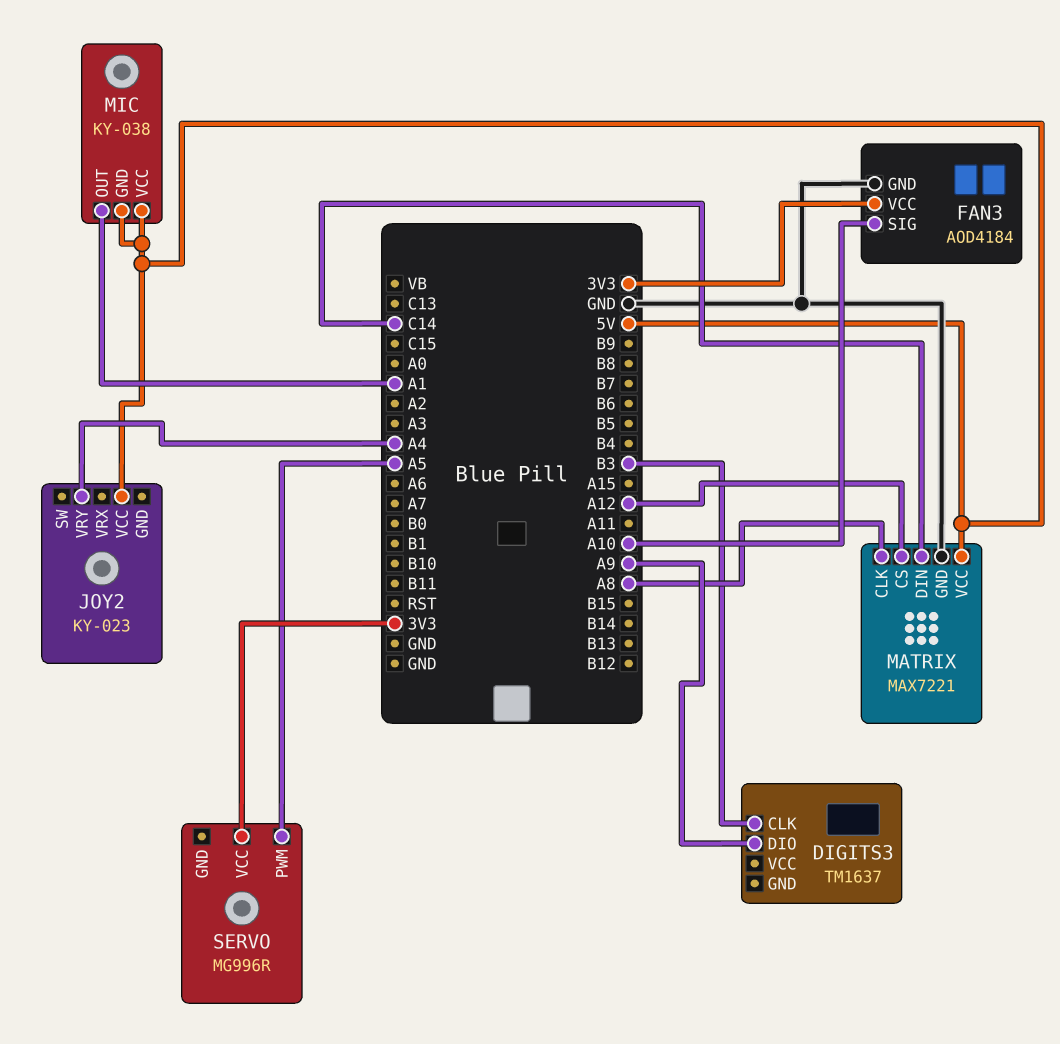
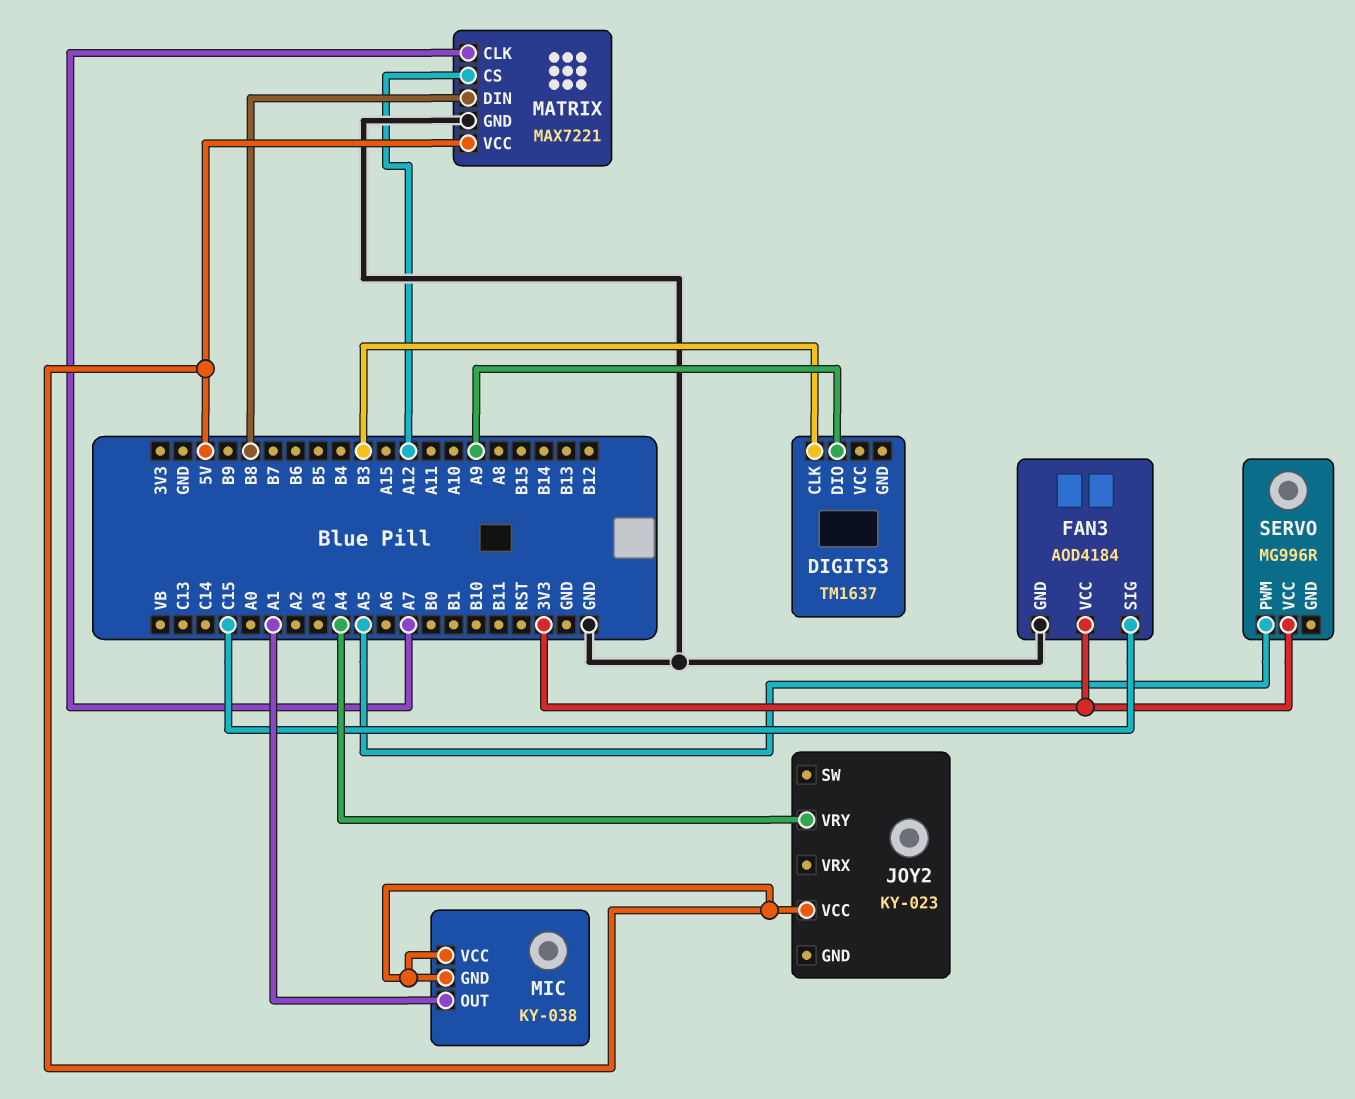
FAN3 pin SIG: A10 -> C15
MATRIX pin CLK: A8 -> A7
MATRIX pin DIN: C14 -> B8

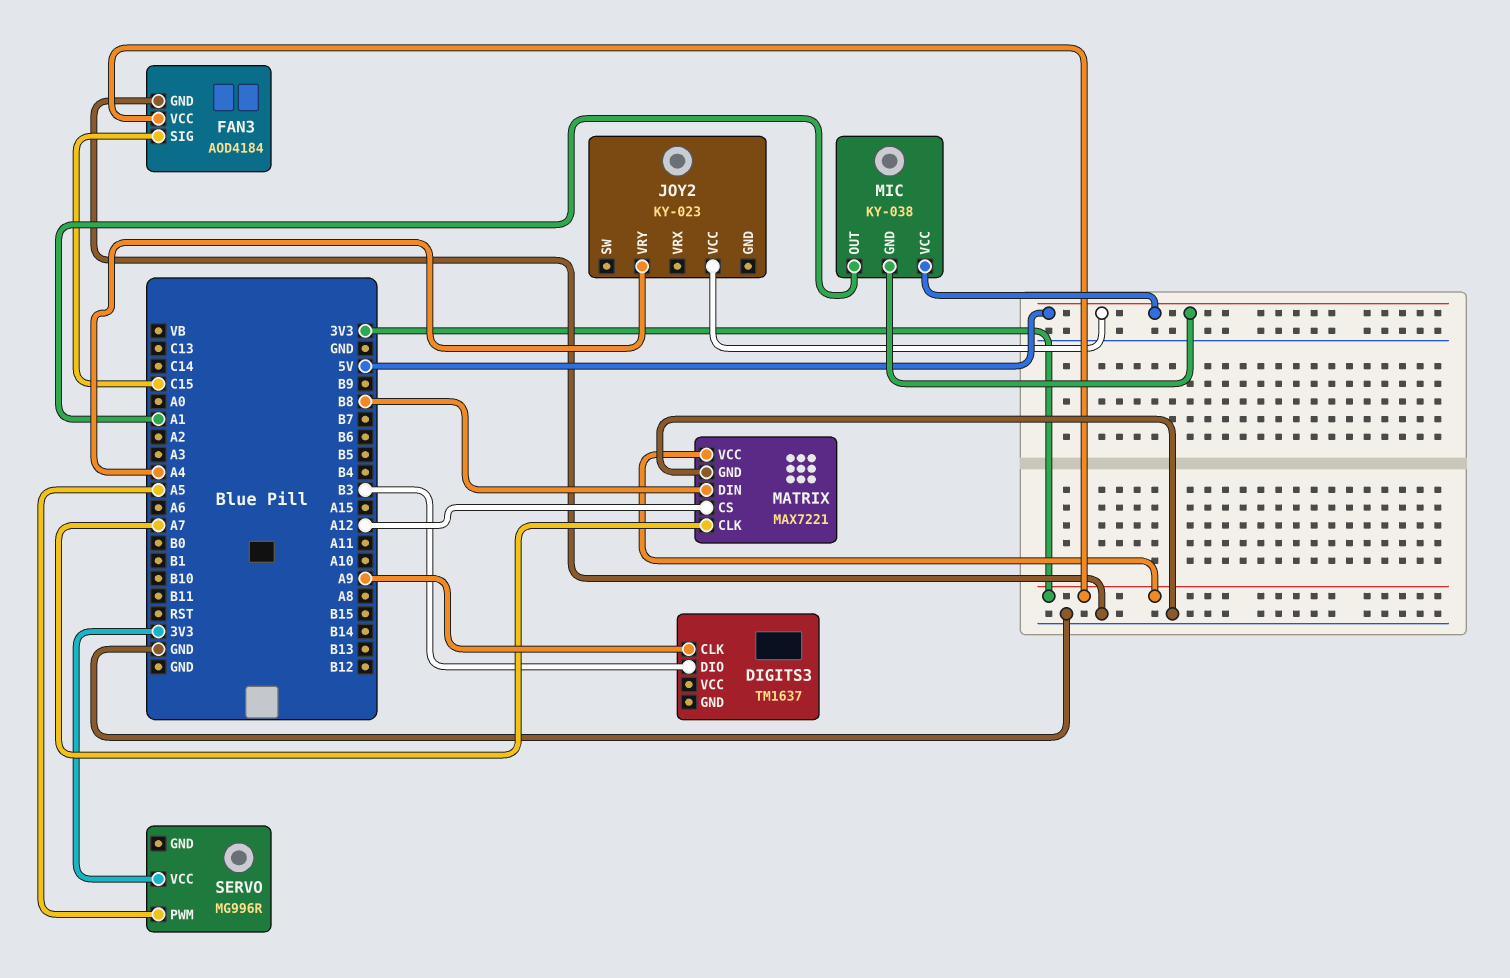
DIGITS3 pin CLK: B3 -> A9
DIGITS3 pin DIO: A9 -> B3
MATRIX pin VCC: 5V -> 3V3

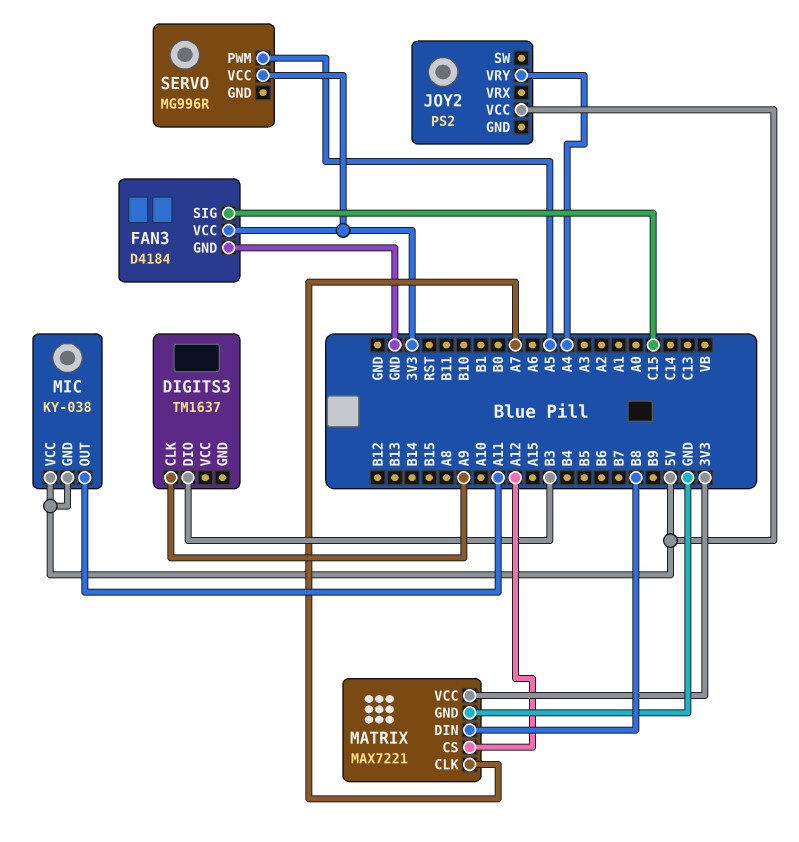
FAN3: AOD4184 -> D4184
JOY2: KY-023 -> PS2
MIC pin OUT: A1 -> A11

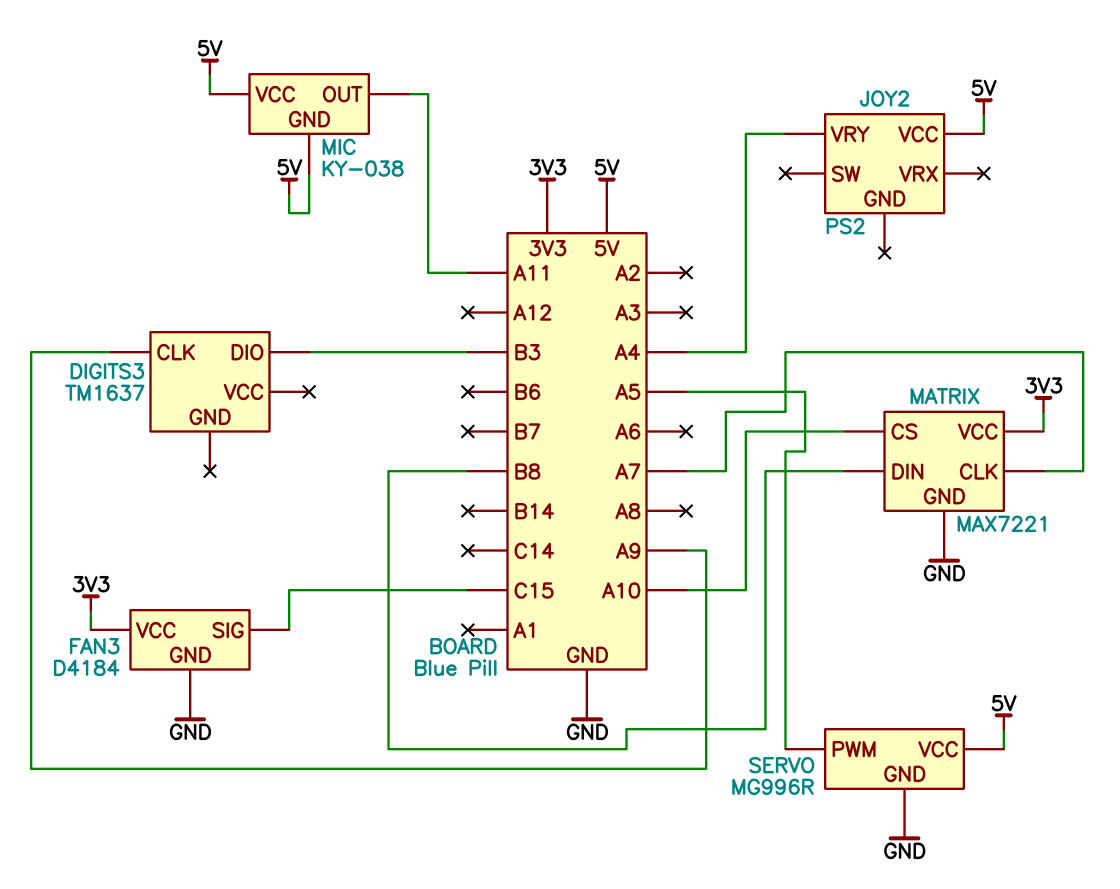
MATRIX pin CS: A12 -> A10
SERVO pin GND: none -> GND
SERVO pin VCC: 3V3 -> 5V

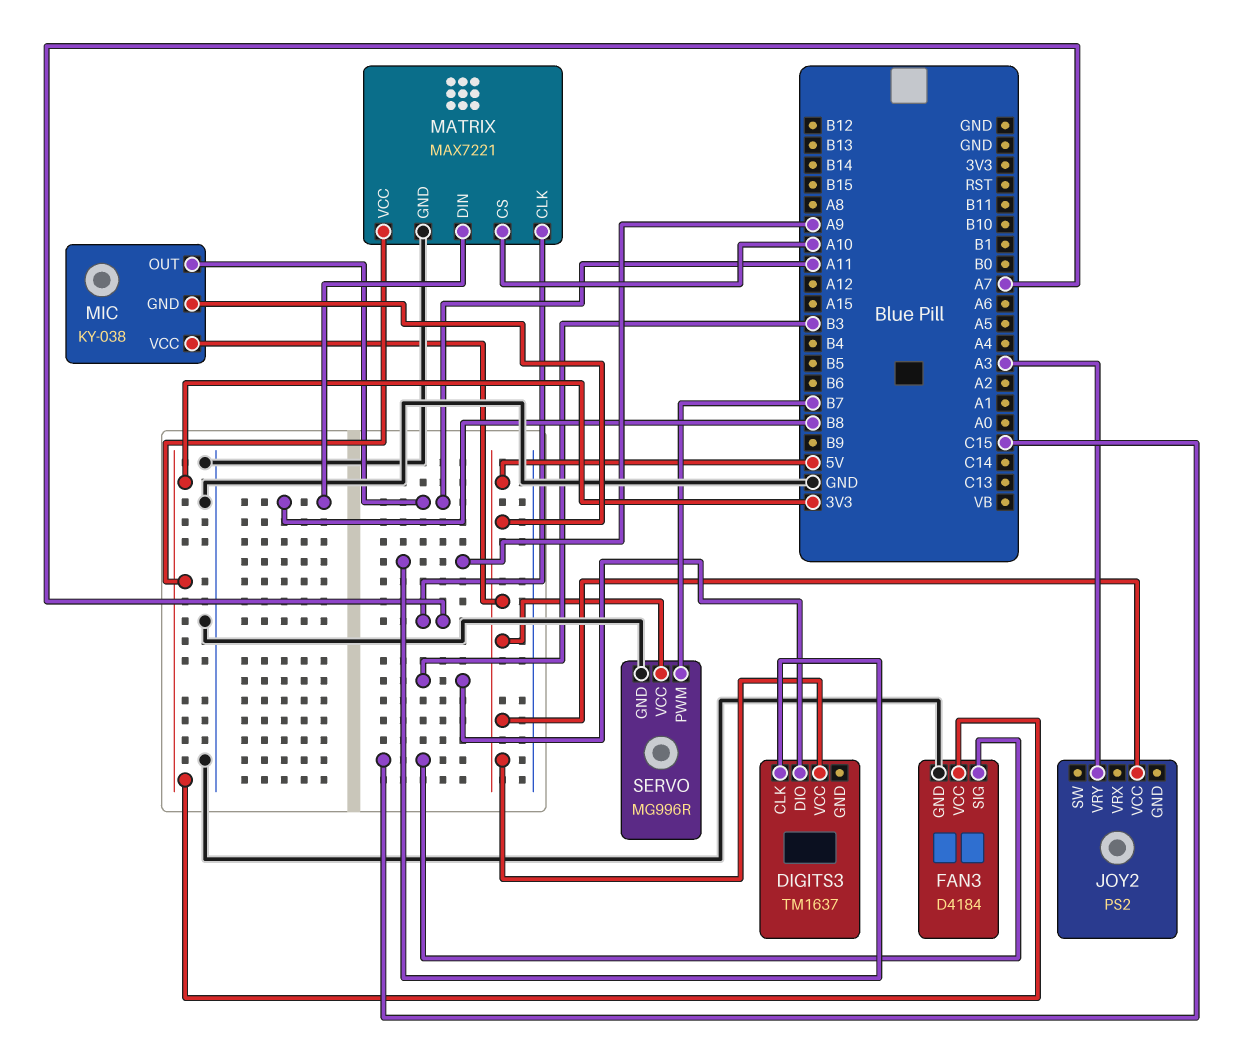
DIGITS3 pin VCC: none -> 5V
JOY2 pin VRY: A4 -> A3
SERVO pin PWM: A5 -> B7

